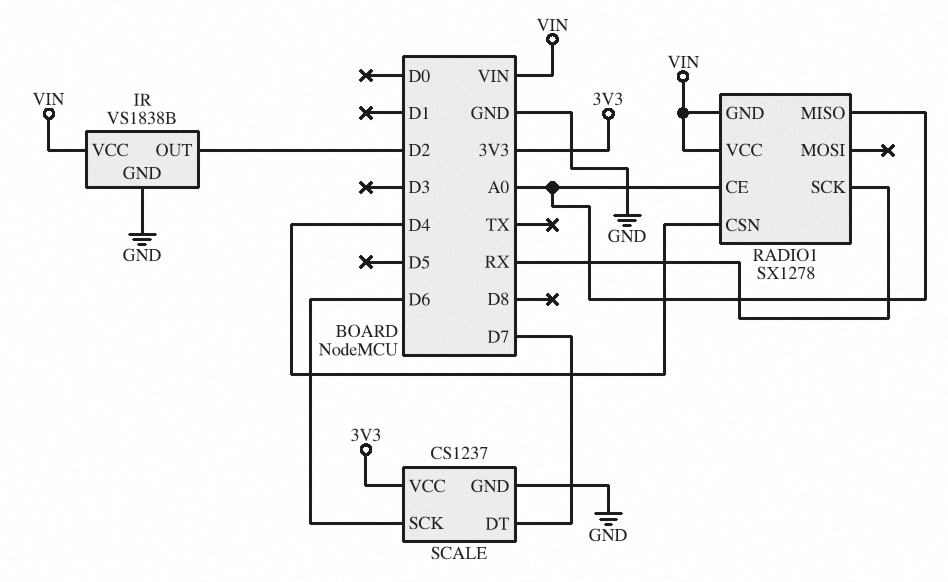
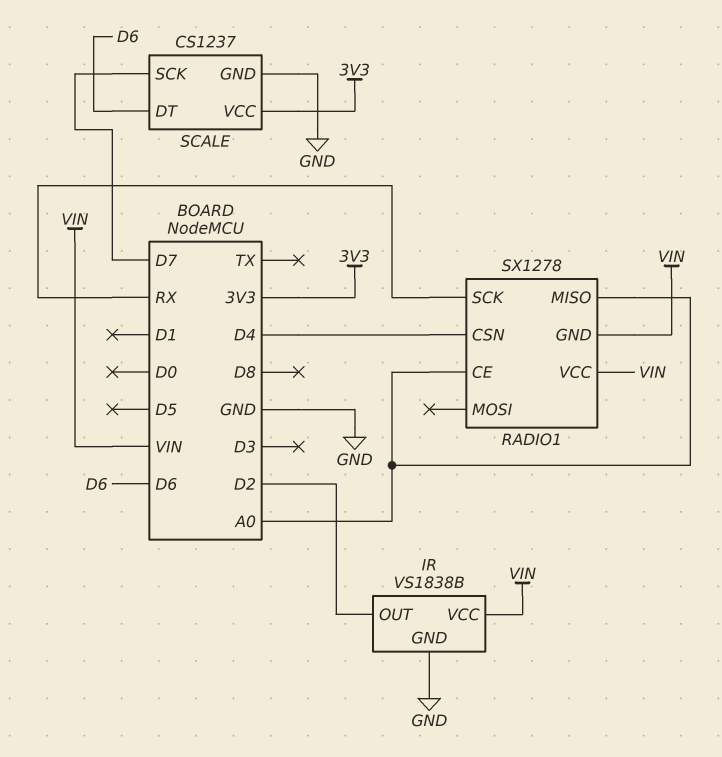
SCALE pin DT: D7 -> D6
SCALE pin SCK: D6 -> D7

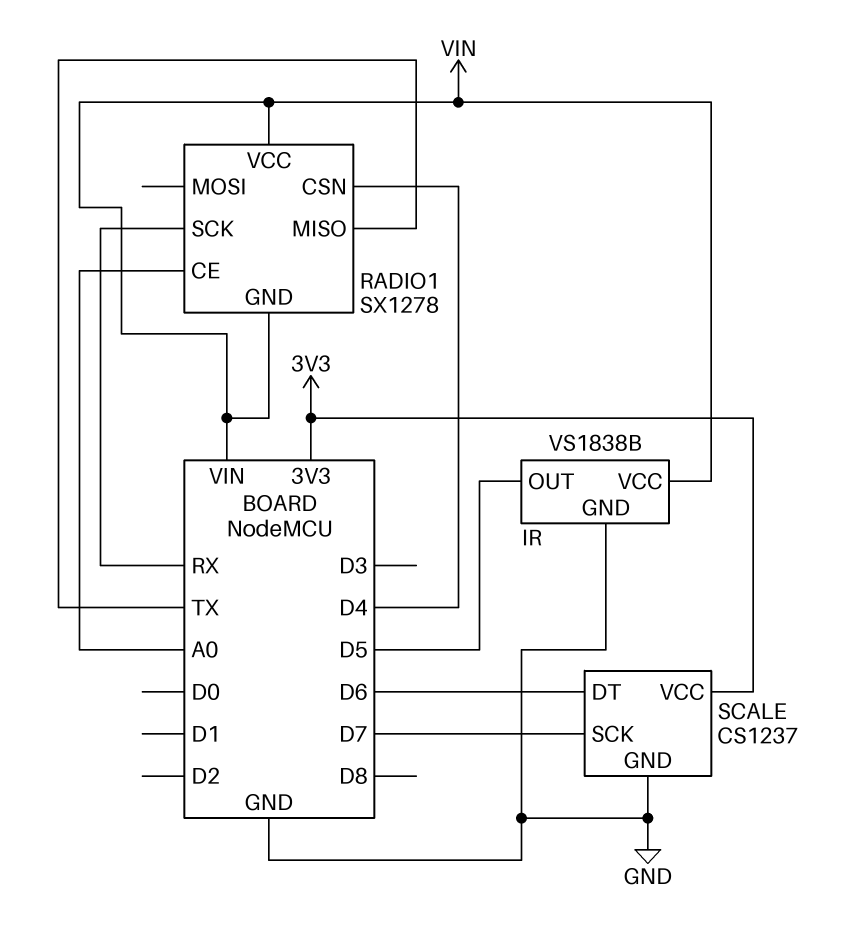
IR pin OUT: D2 -> D5
RADIO1 pin MISO: A0 -> TX

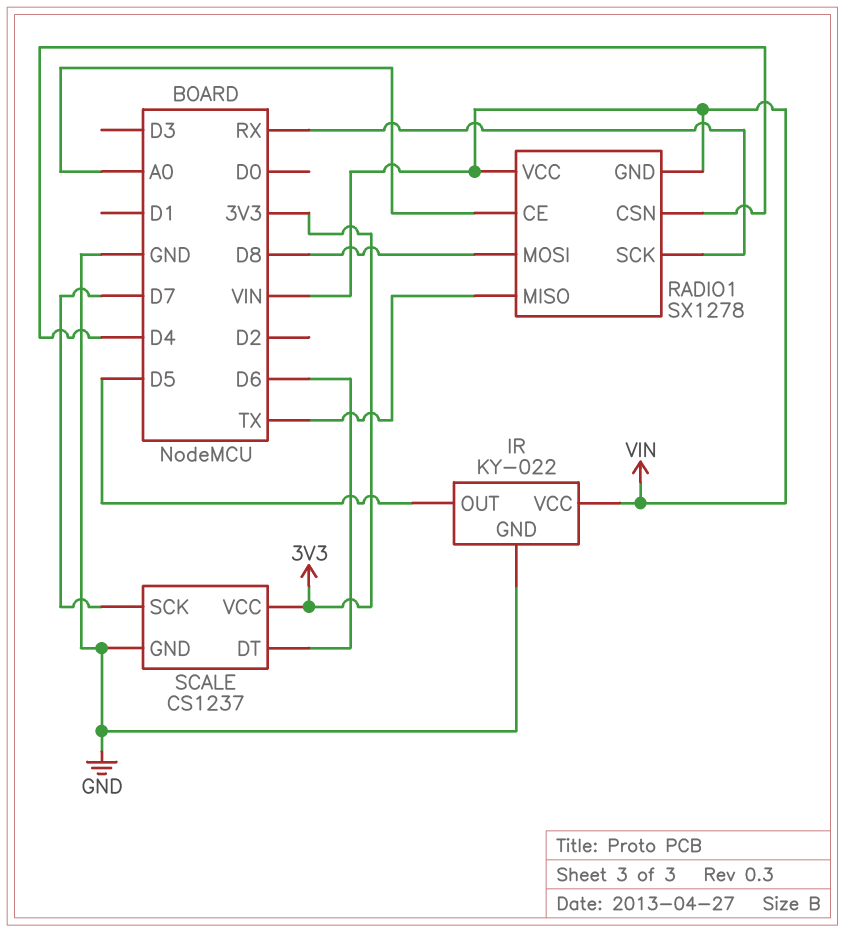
IR: VS1838B -> KY-022
RADIO1 pin MOSI: none -> D8

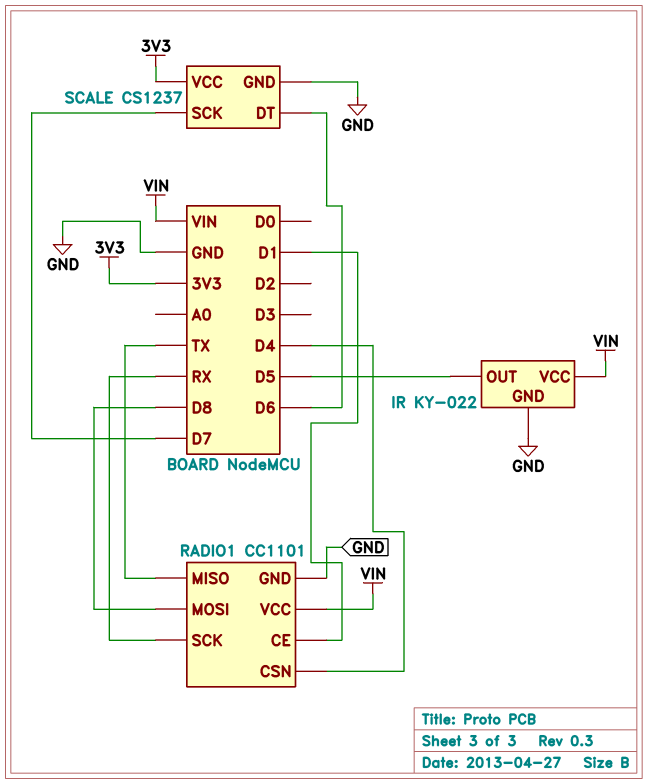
RADIO1: SX1278 -> CC1101
RADIO1 pin CE: A0 -> D1
RADIO1 pin GND: VIN -> GND

